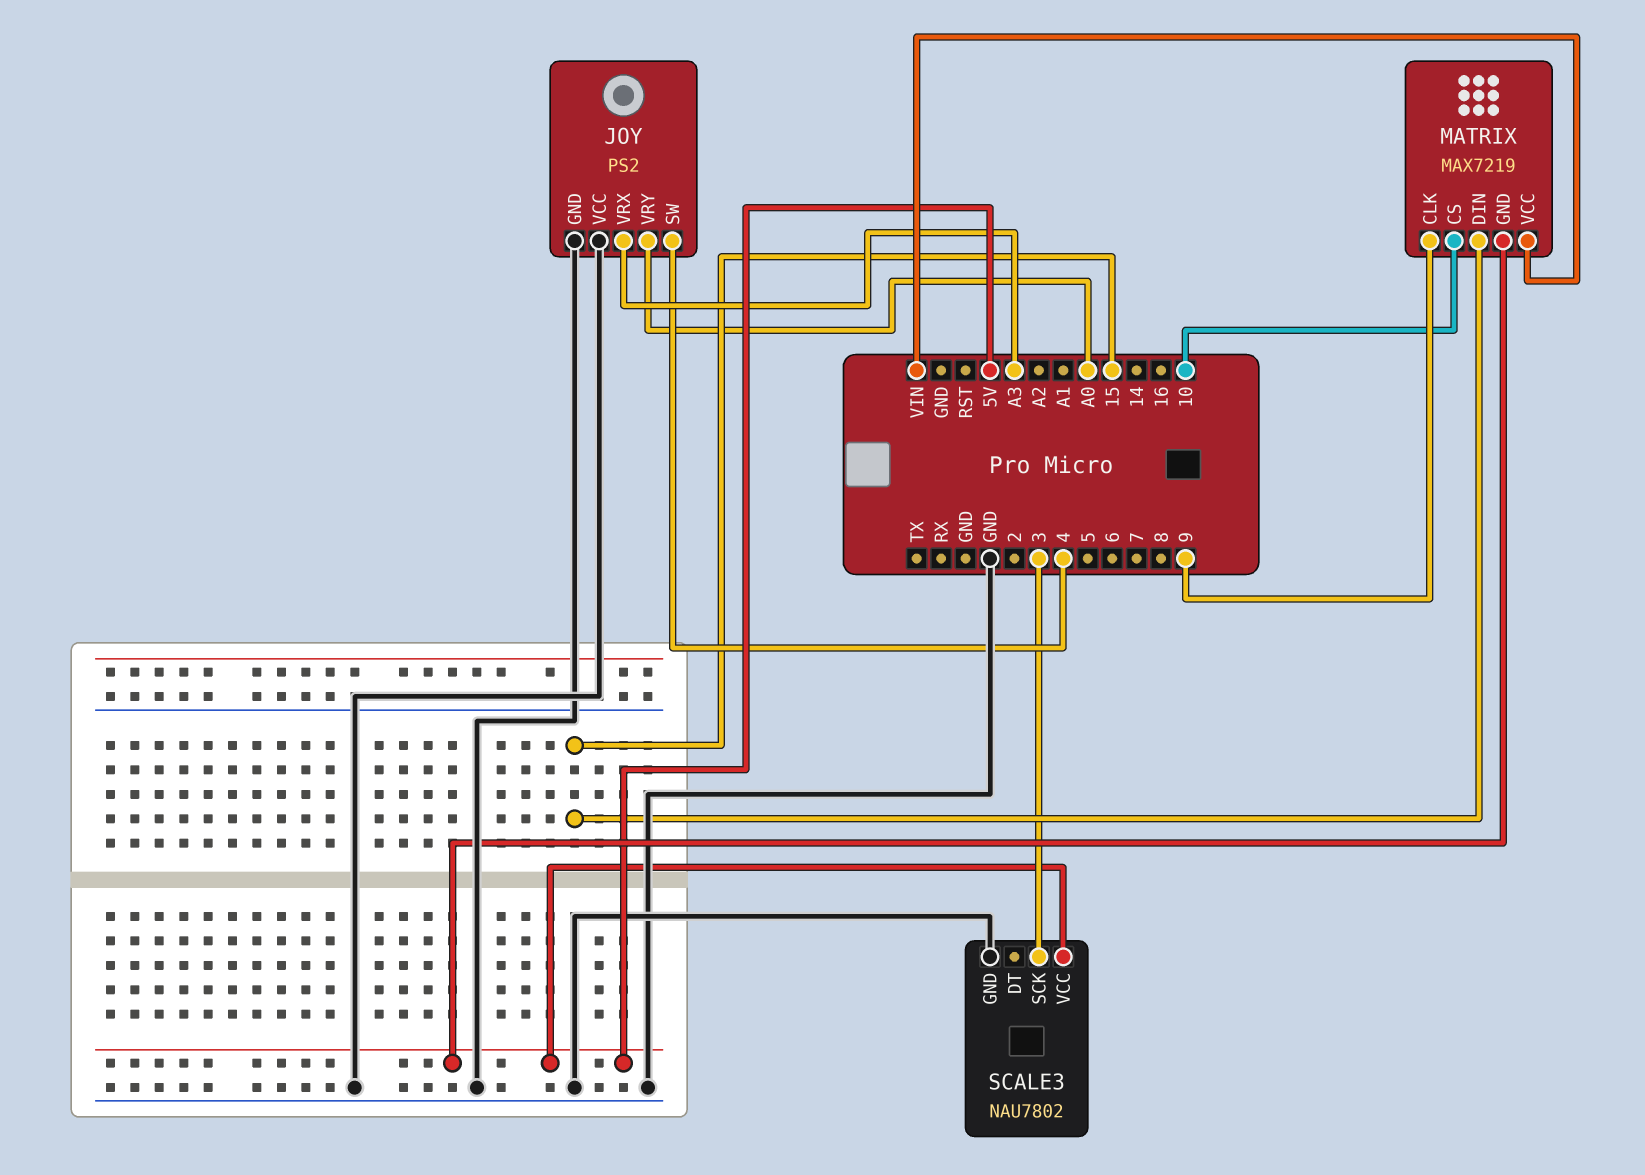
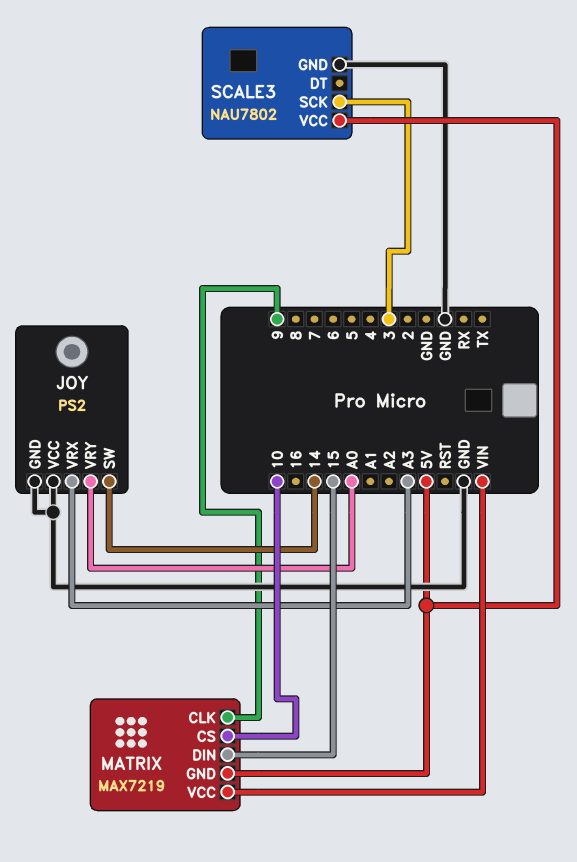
JOY pin SW: 4 -> 14

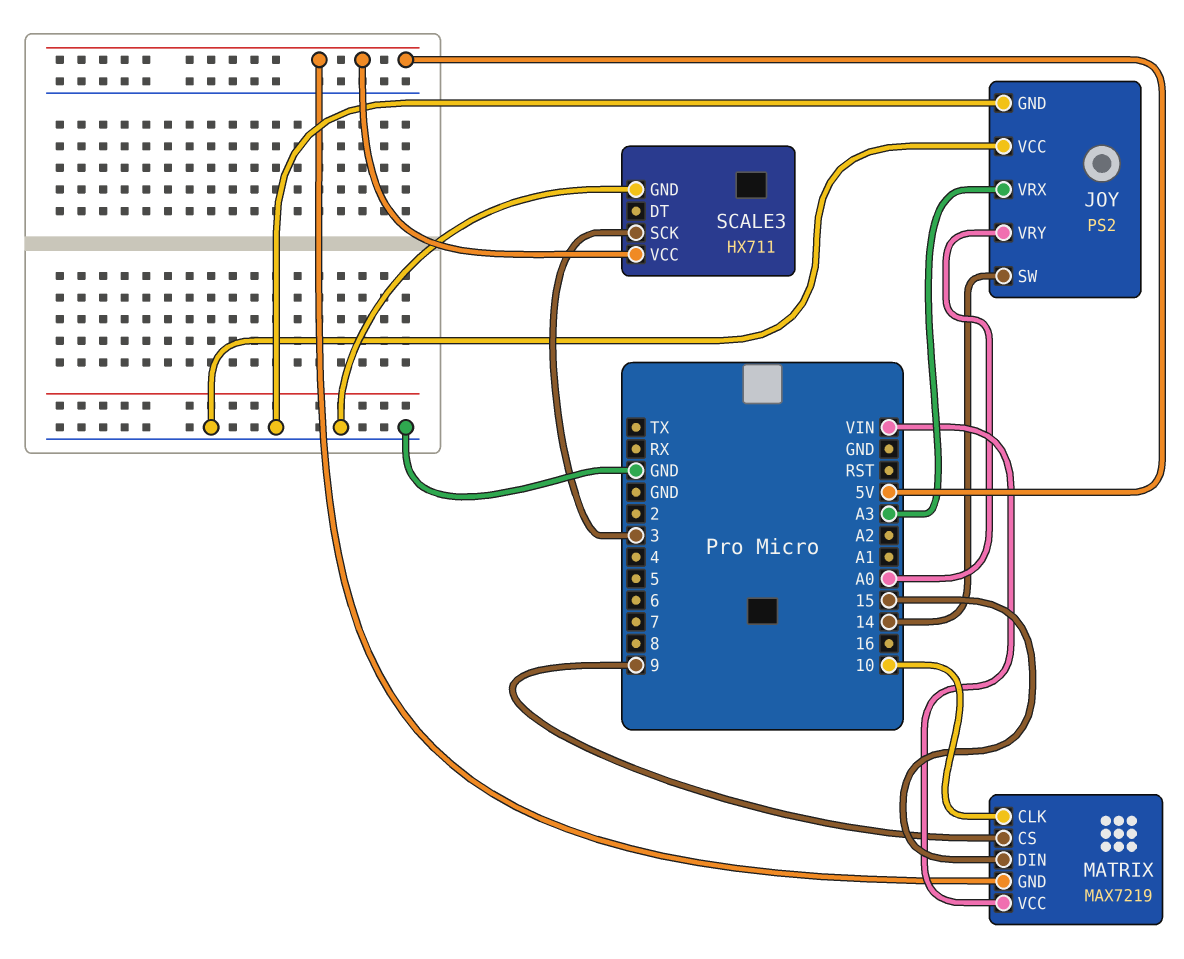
MATRIX pin CLK: 9 -> 10
MATRIX pin CS: 10 -> 9
SCALE3: NAU7802 -> HX711

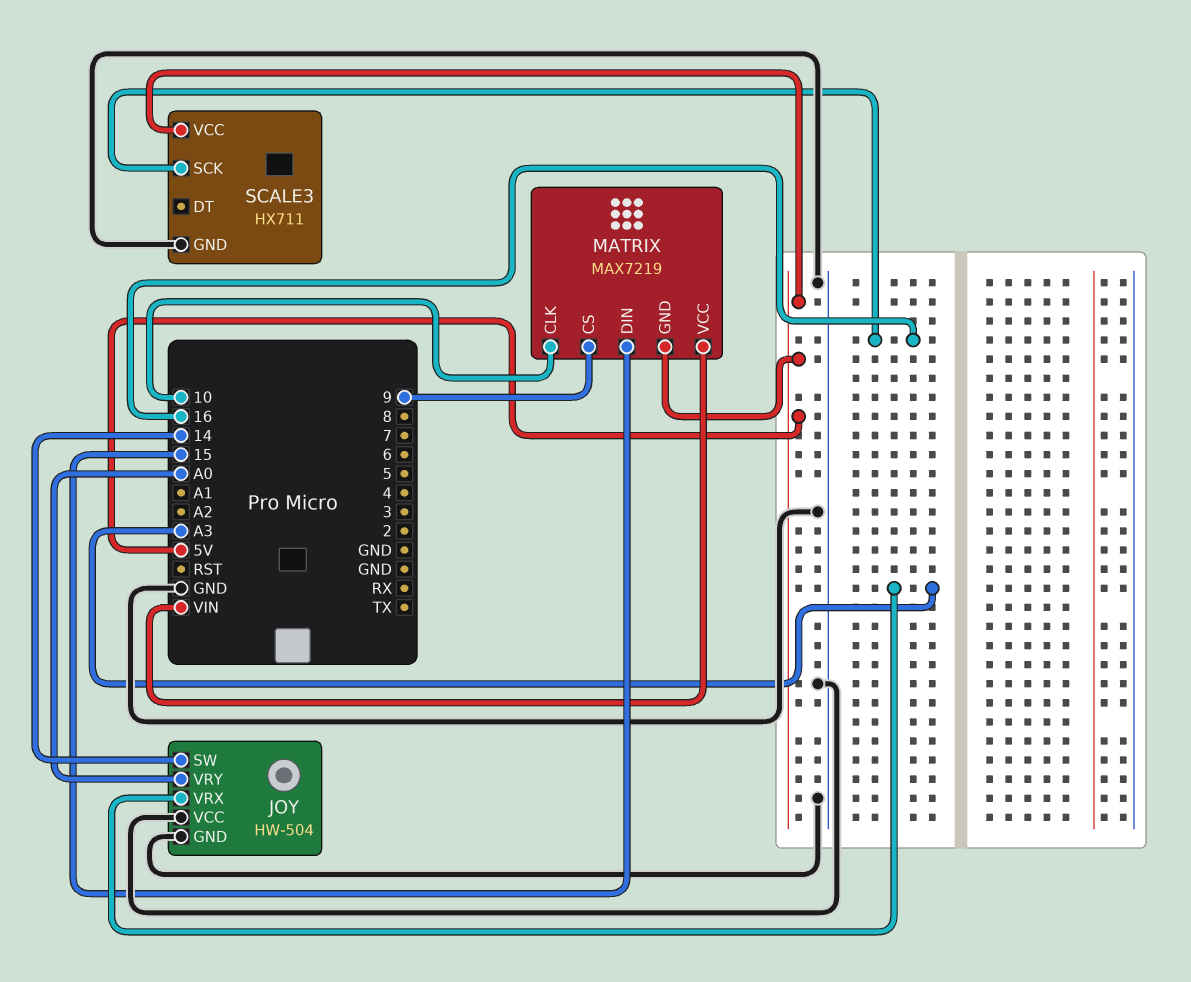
JOY: PS2 -> HW-504
SCALE3 pin SCK: 3 -> 16

